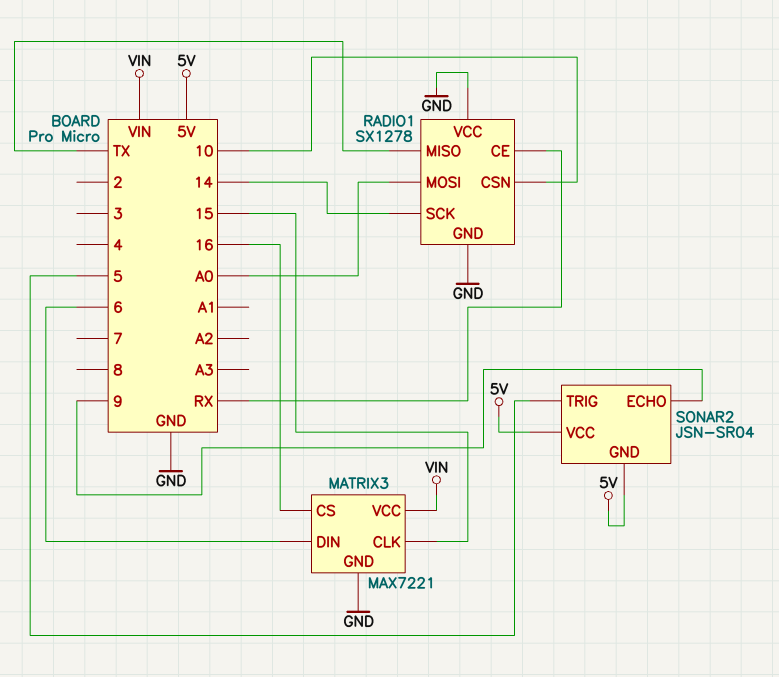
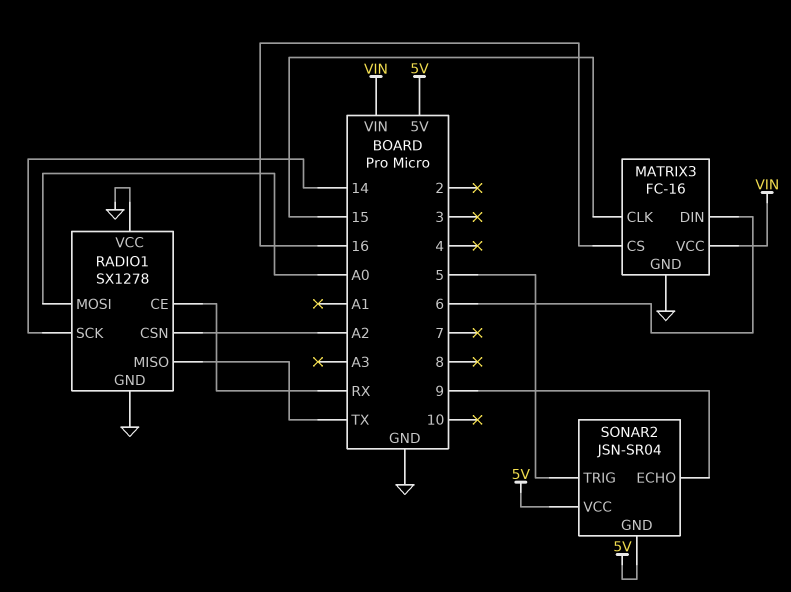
MATRIX3: MAX7221 -> FC-16
RADIO1 pin CSN: 10 -> A2

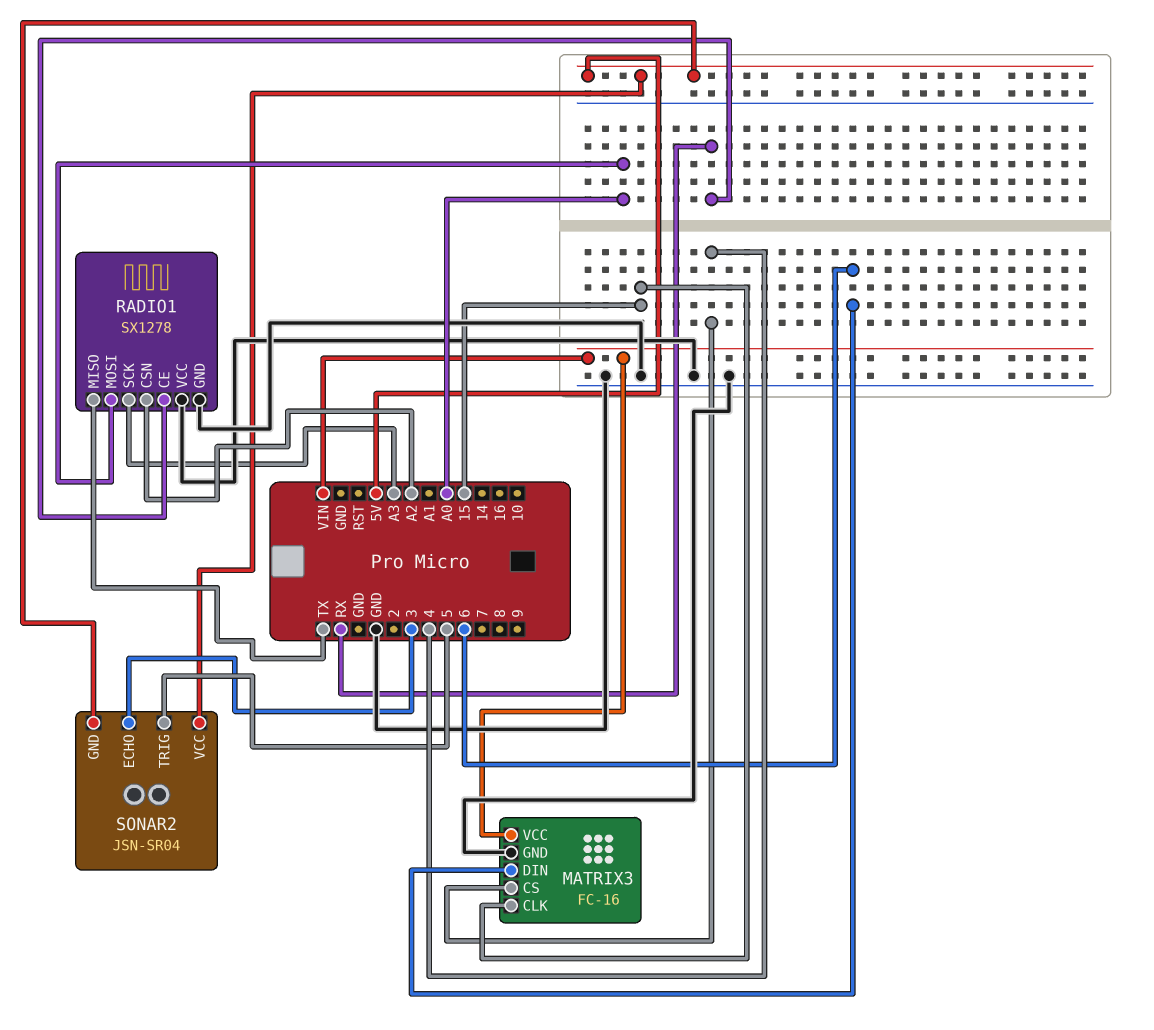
MATRIX3 pin CS: 16 -> 4
RADIO1 pin SCK: 14 -> A3
SONAR2 pin ECHO: 9 -> 3

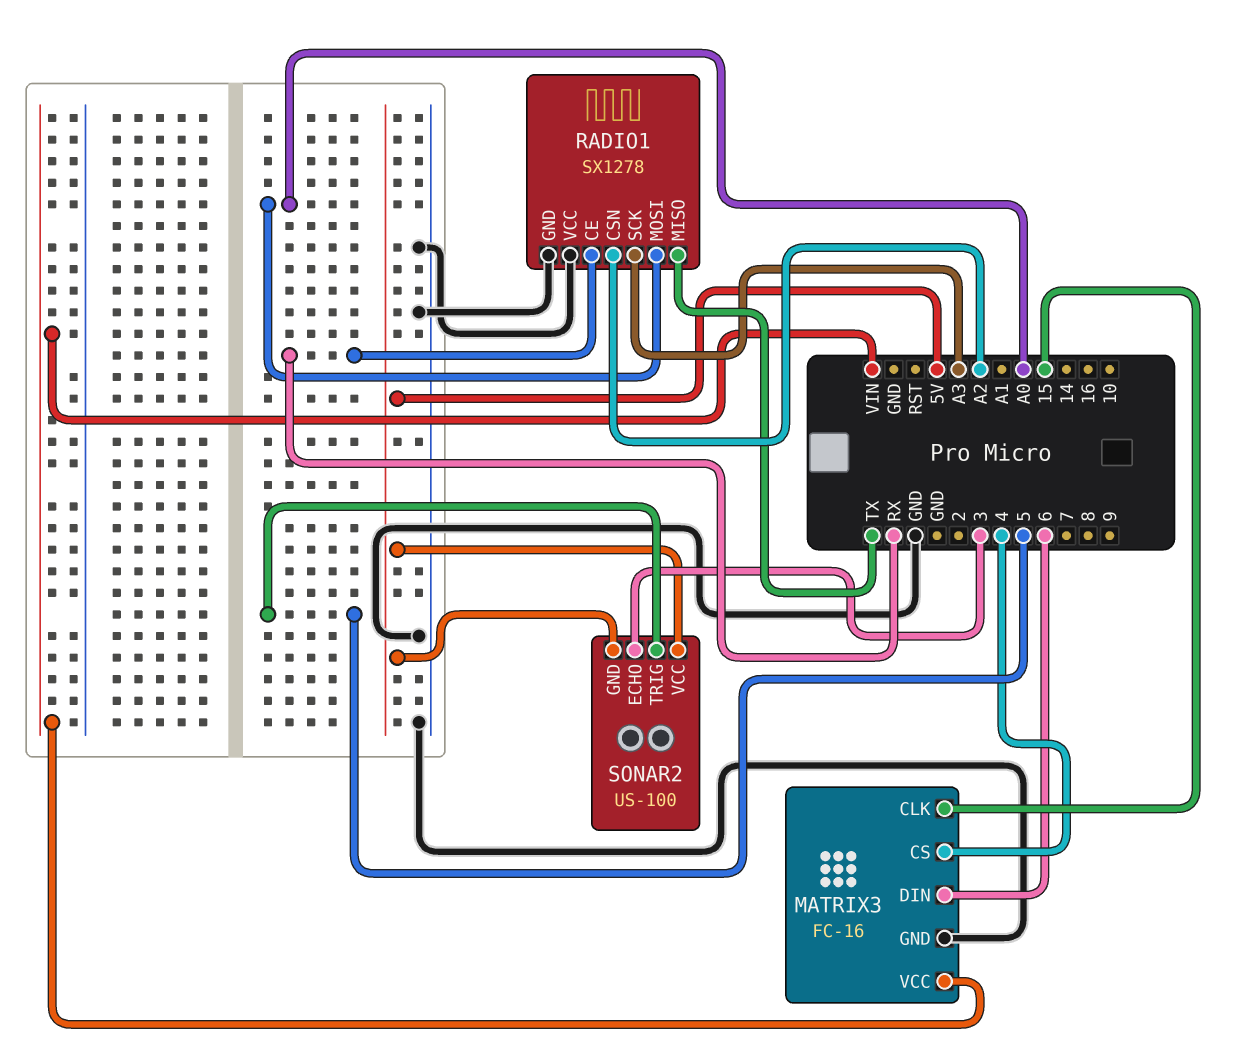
SONAR2: JSN-SR04 -> US-100

